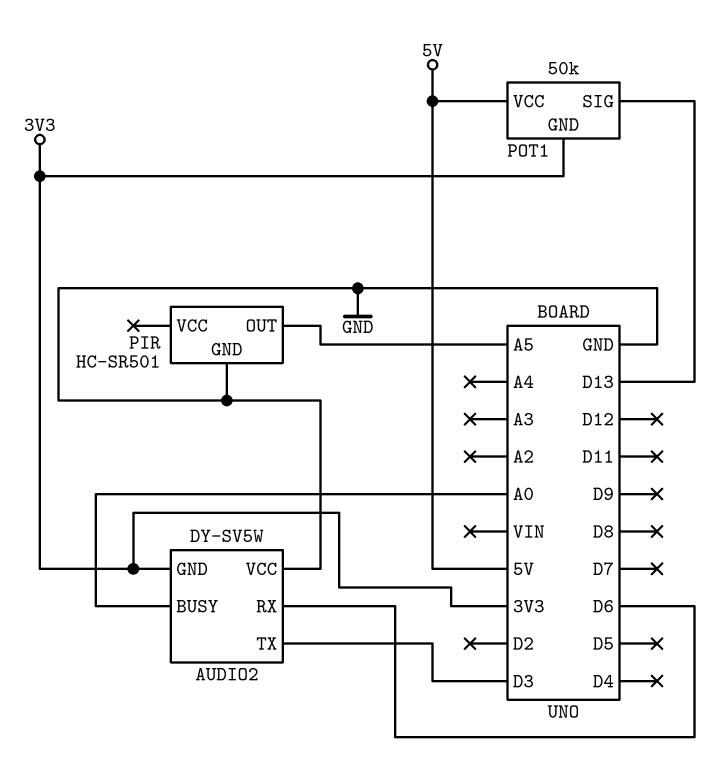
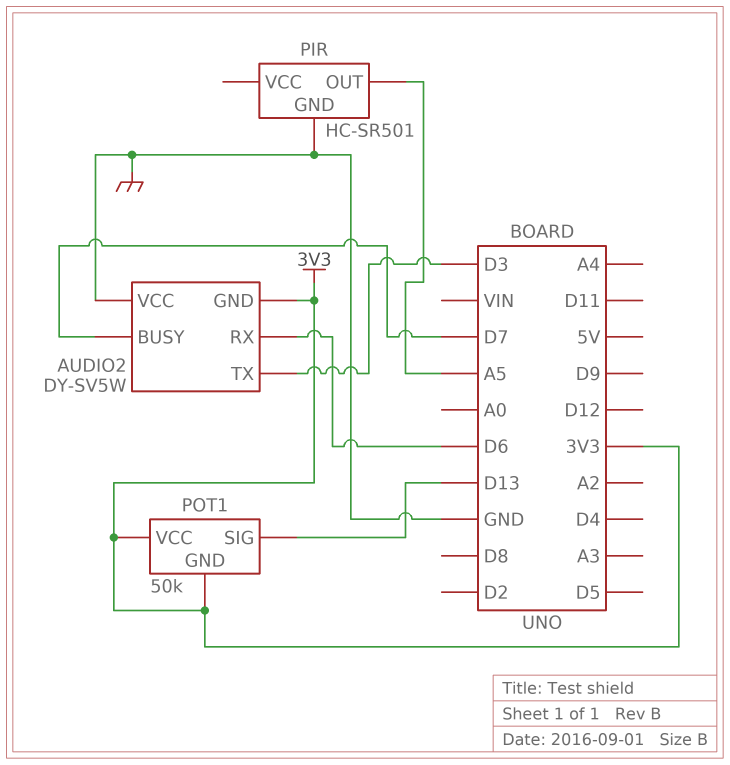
AUDIO2 pin BUSY: A0 -> D7
POT1 pin VCC: 5V -> 3V3

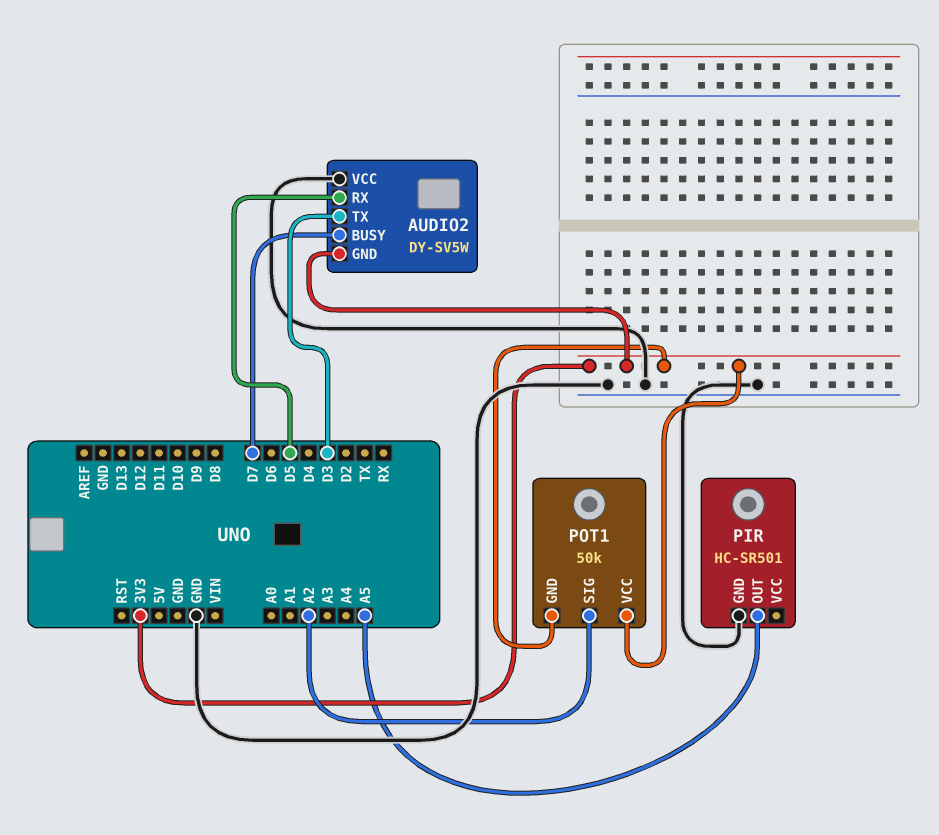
AUDIO2 pin RX: D6 -> D5
POT1 pin SIG: D13 -> A2

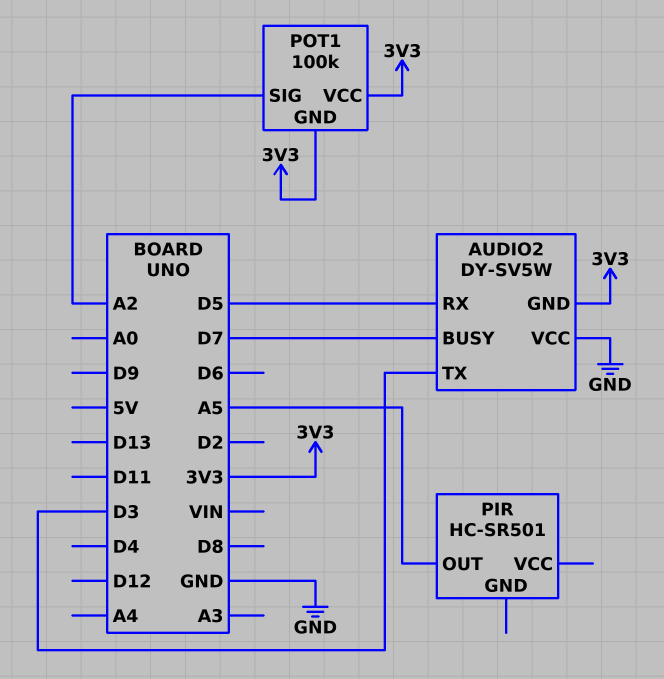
PIR pin GND: GND -> none
POT1: 50k -> 100k

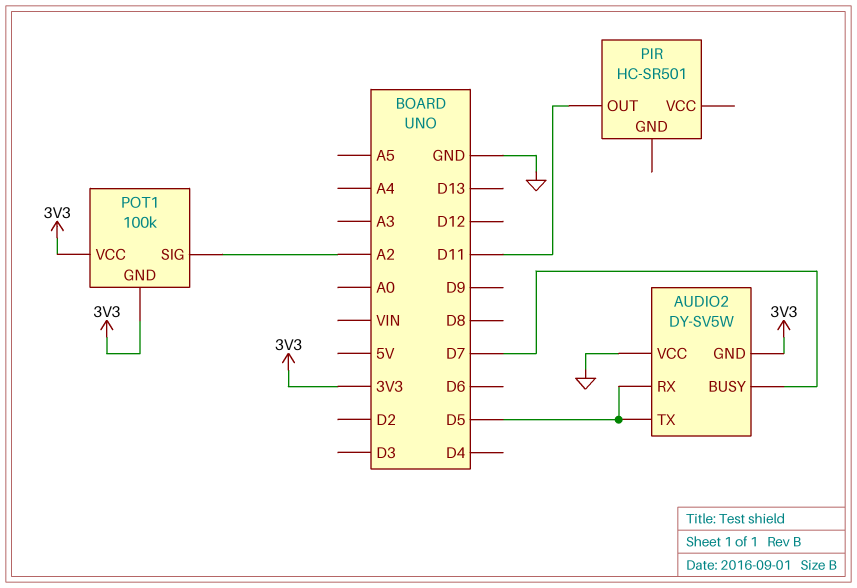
AUDIO2 pin TX: D3 -> D5
PIR pin OUT: A5 -> D11

